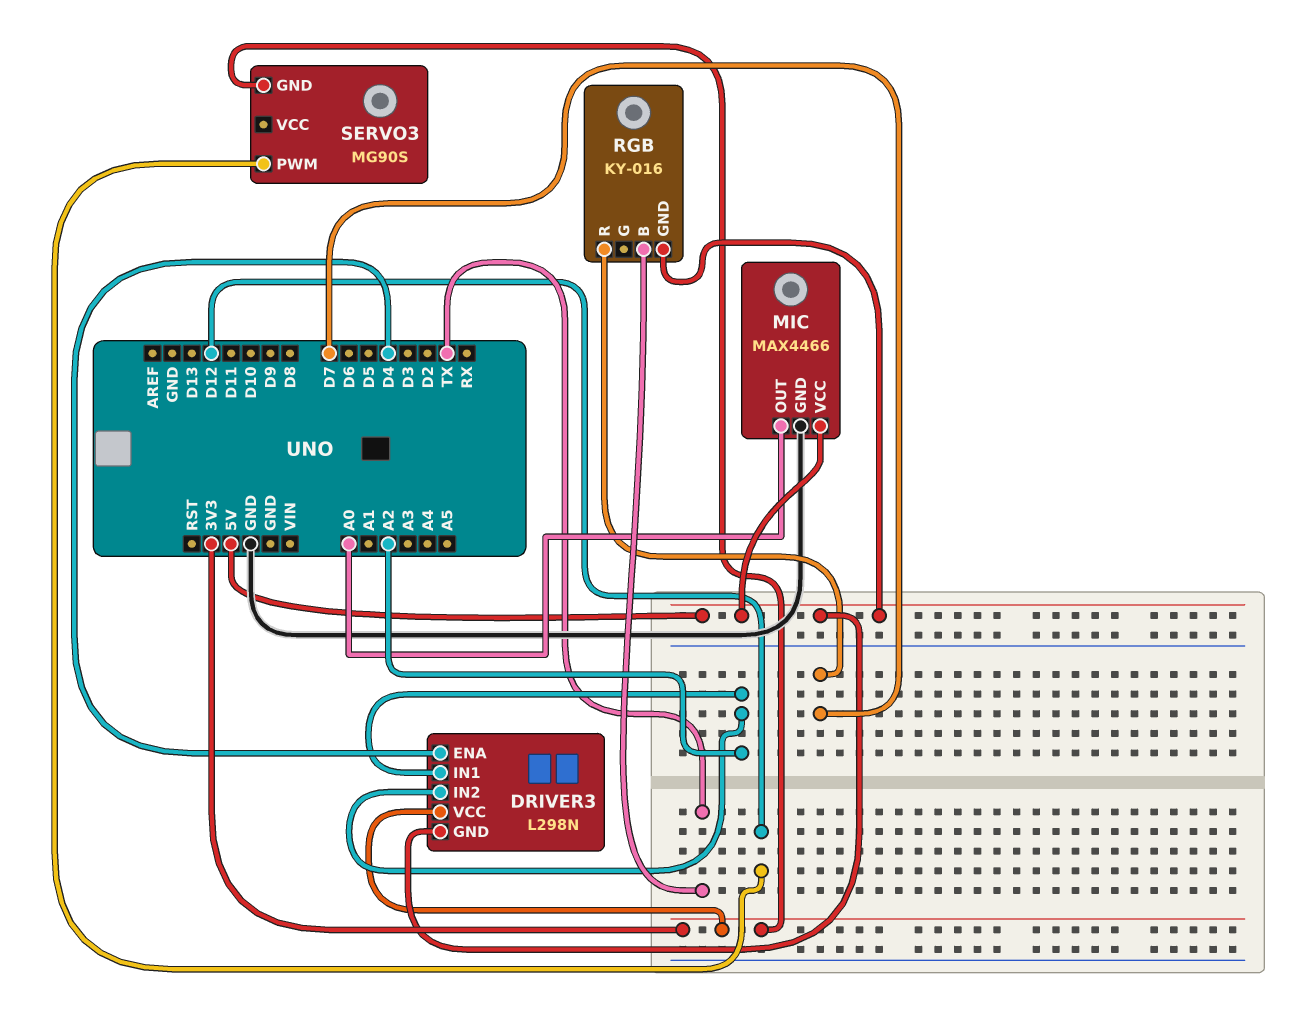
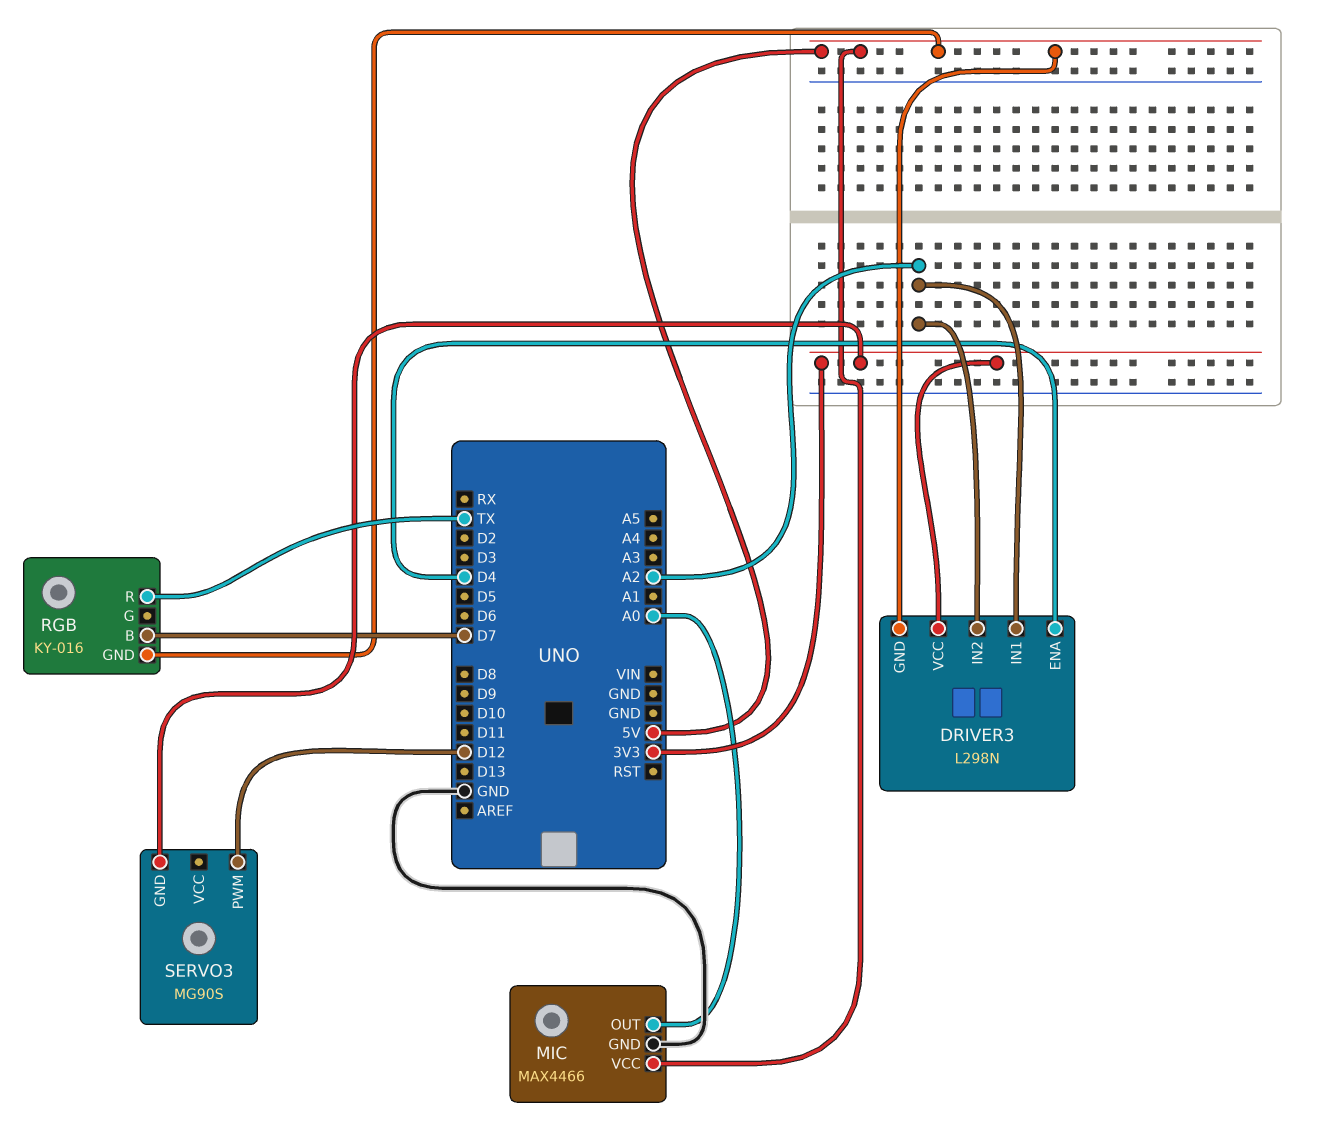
RGB pin B: TX -> D7
RGB pin R: D7 -> TX

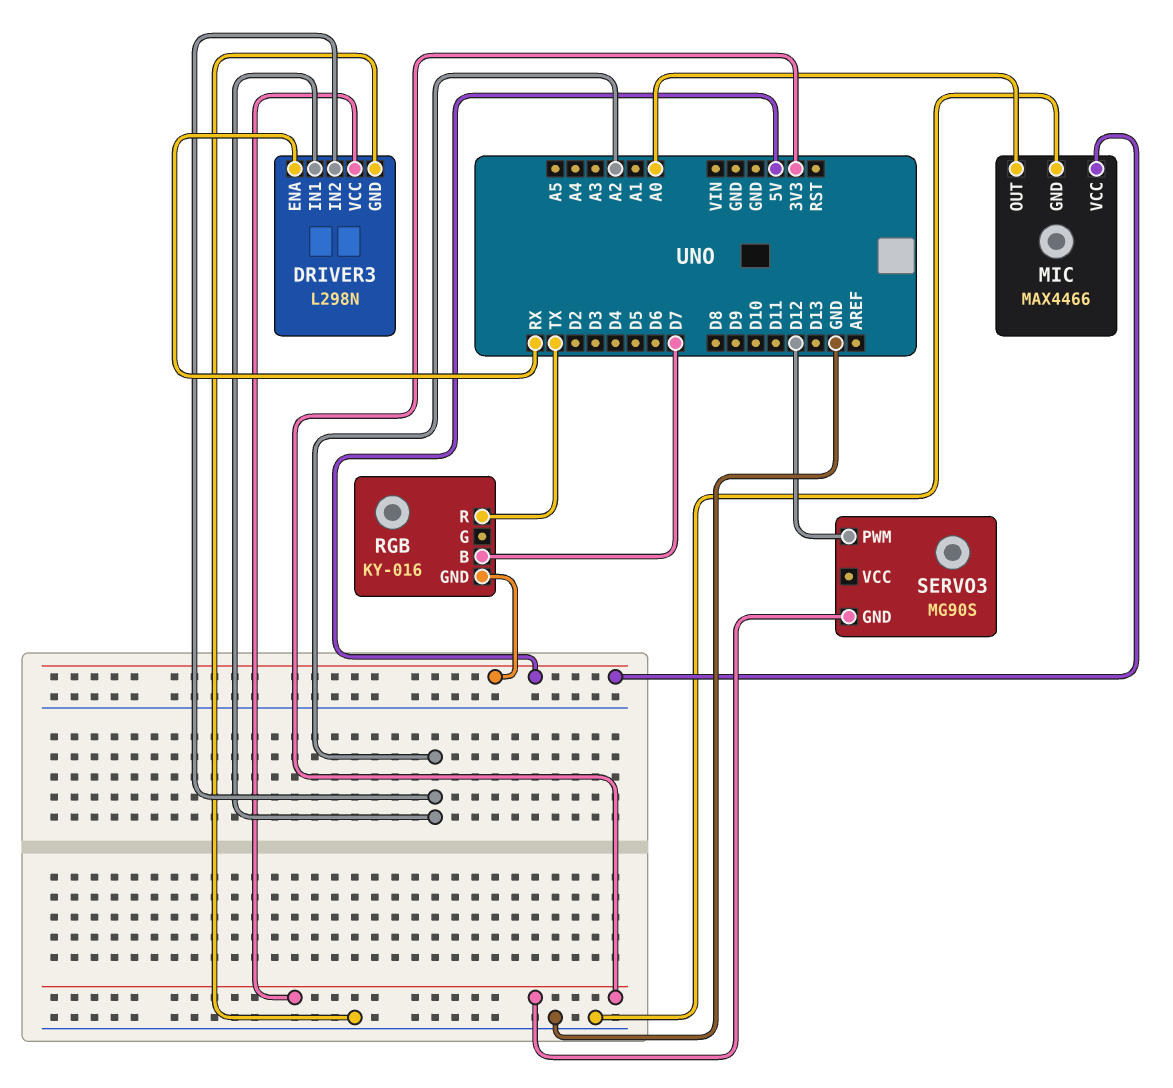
DRIVER3 pin ENA: D4 -> RX
DRIVER3 pin GND: 5V -> GND

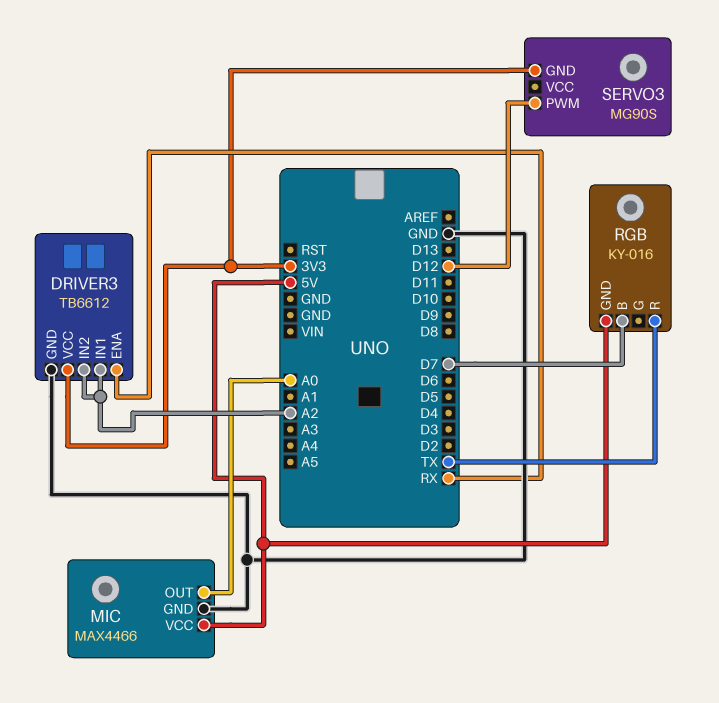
DRIVER3: L298N -> TB6612

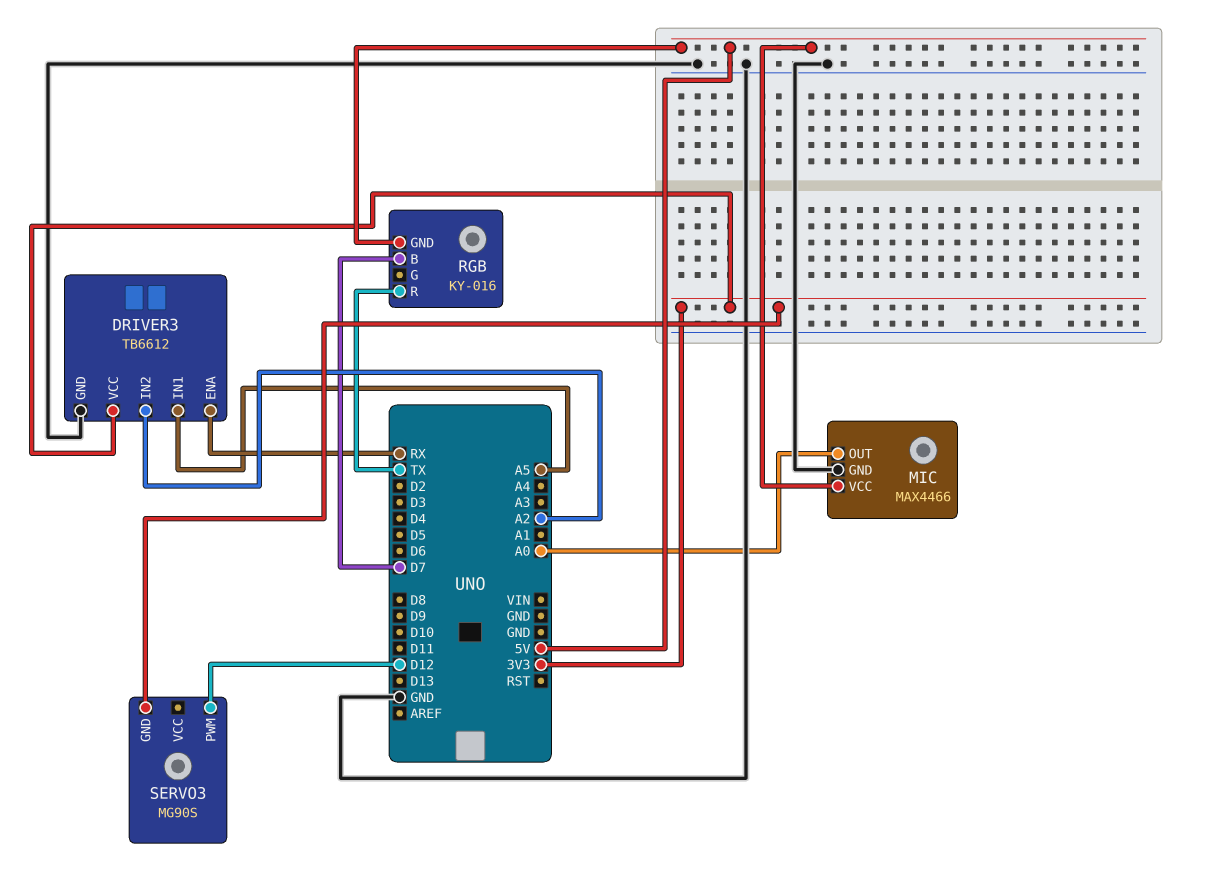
DRIVER3 pin IN1: A2 -> A5

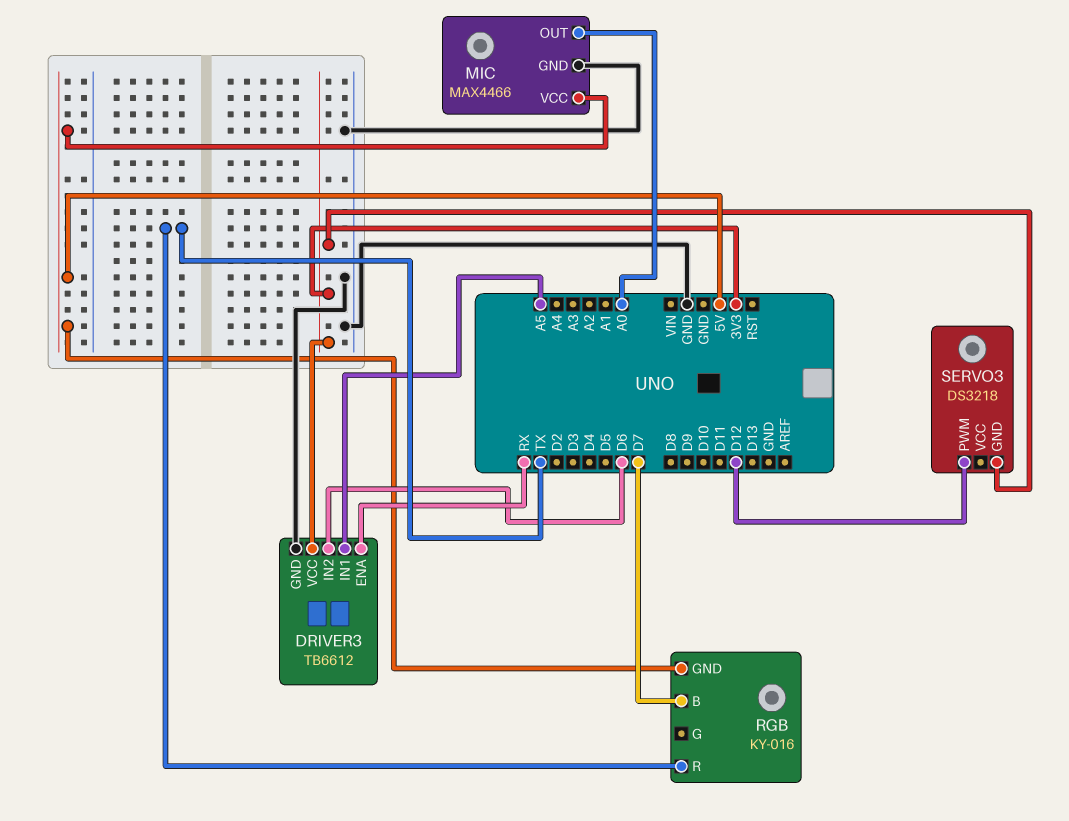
DRIVER3 pin IN2: A2 -> D6
SERVO3: MG90S -> DS3218

